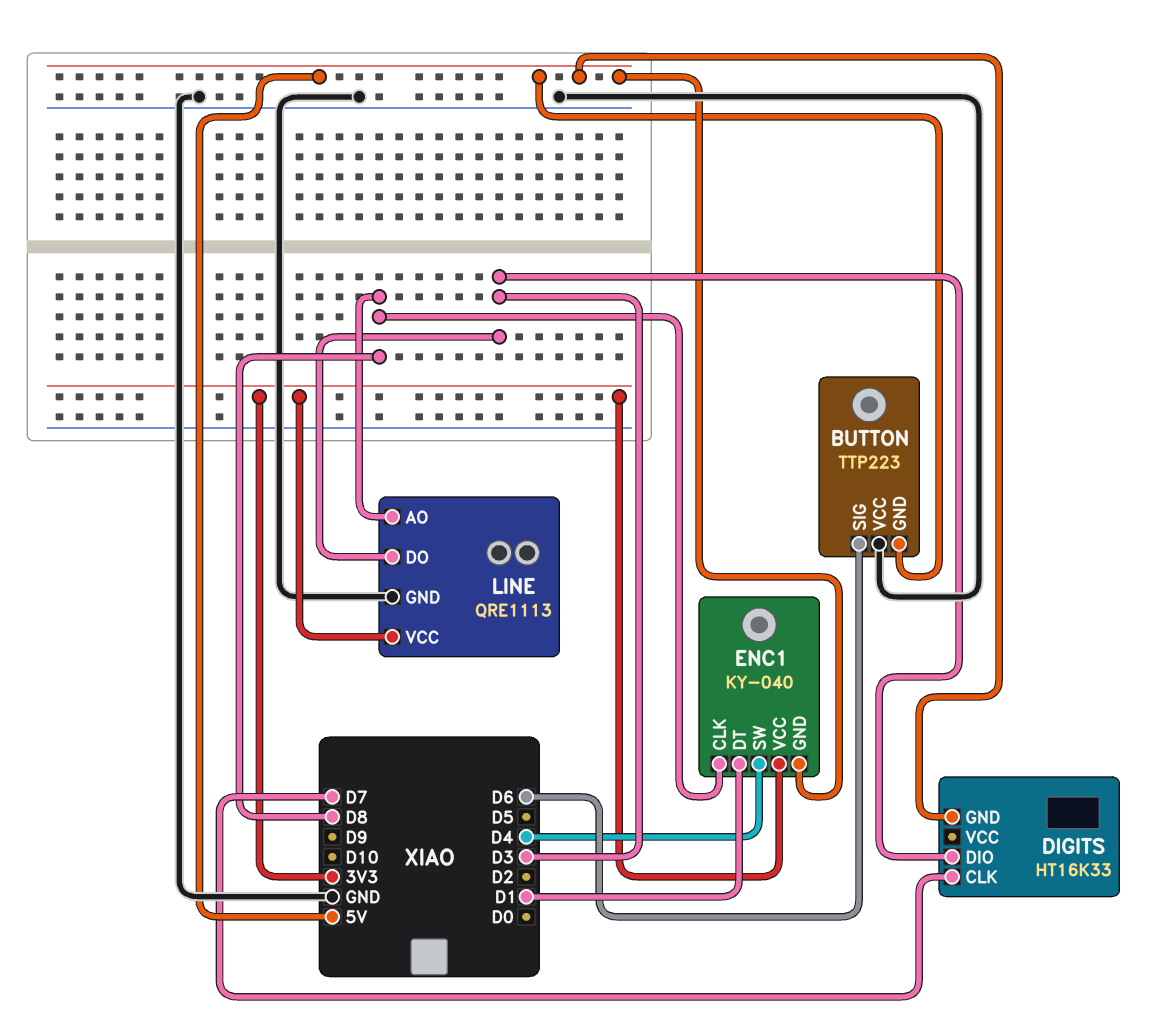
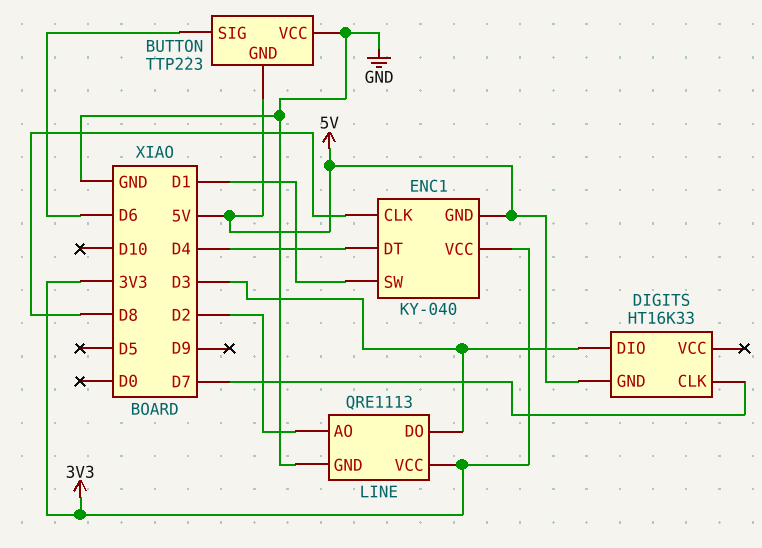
ENC1 pin DT: D1 -> D4
ENC1 pin SW: D4 -> D1
LINE pin AO: D8 -> D2

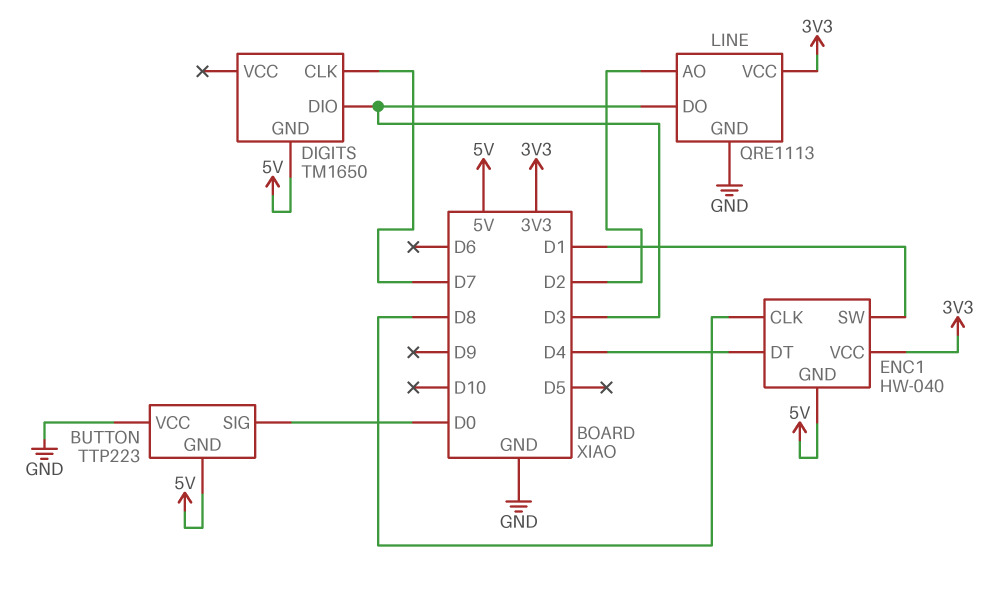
BUTTON pin SIG: D6 -> D0
DIGITS: HT16K33 -> TM1650
ENC1: KY-040 -> HW-040

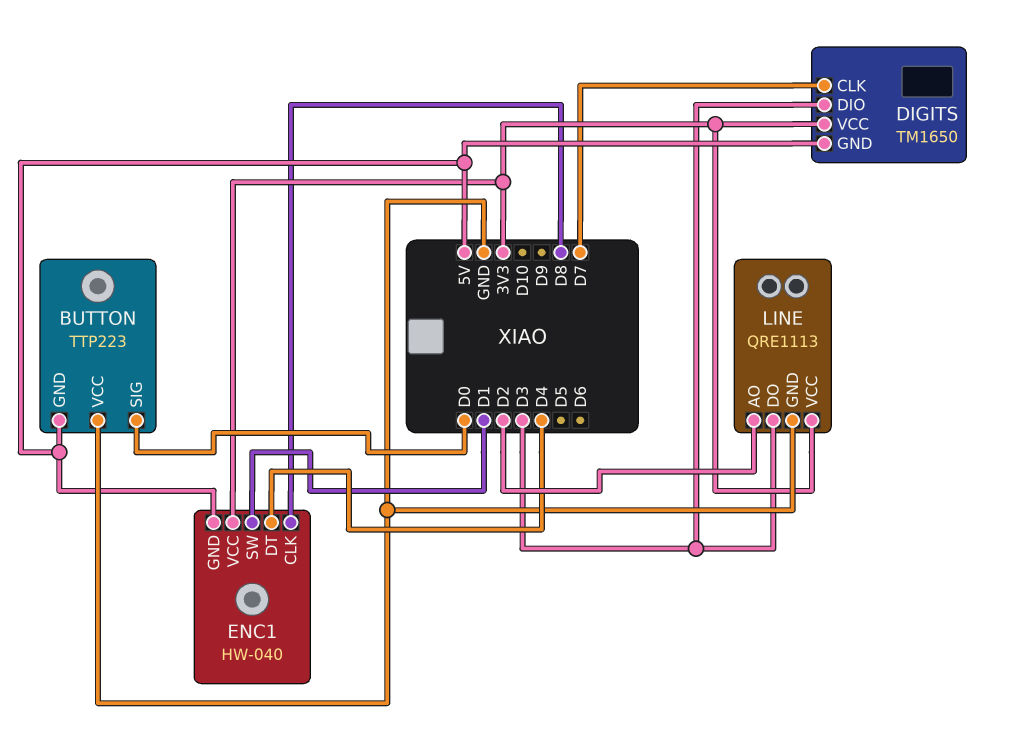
DIGITS pin VCC: none -> 3V3

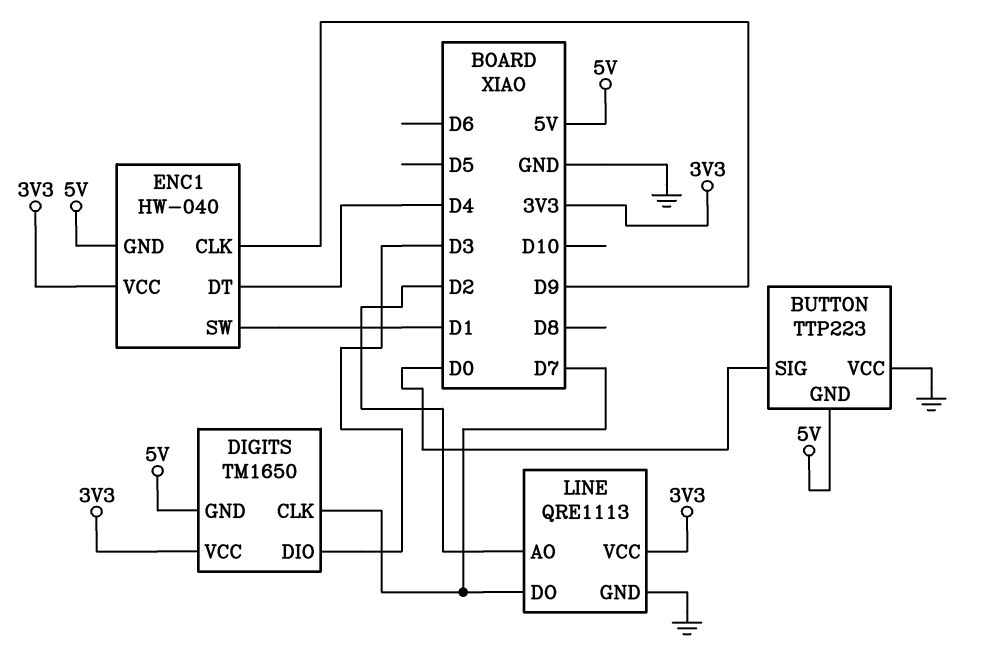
ENC1 pin CLK: D8 -> D9
LINE pin DO: D3 -> D7

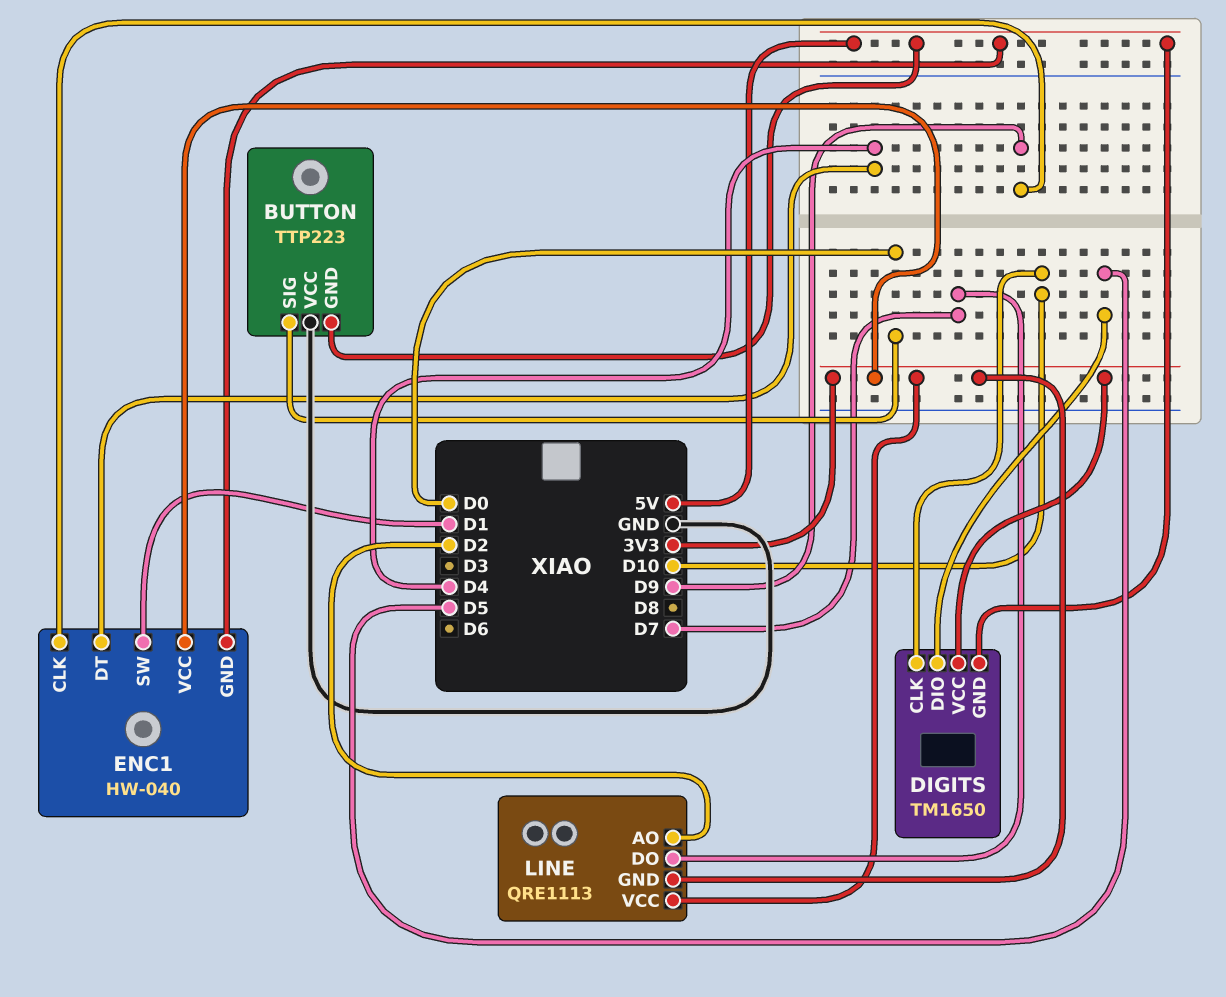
DIGITS pin CLK: D7 -> D10
DIGITS pin DIO: D3 -> D5
LINE pin GND: GND -> 3V3

